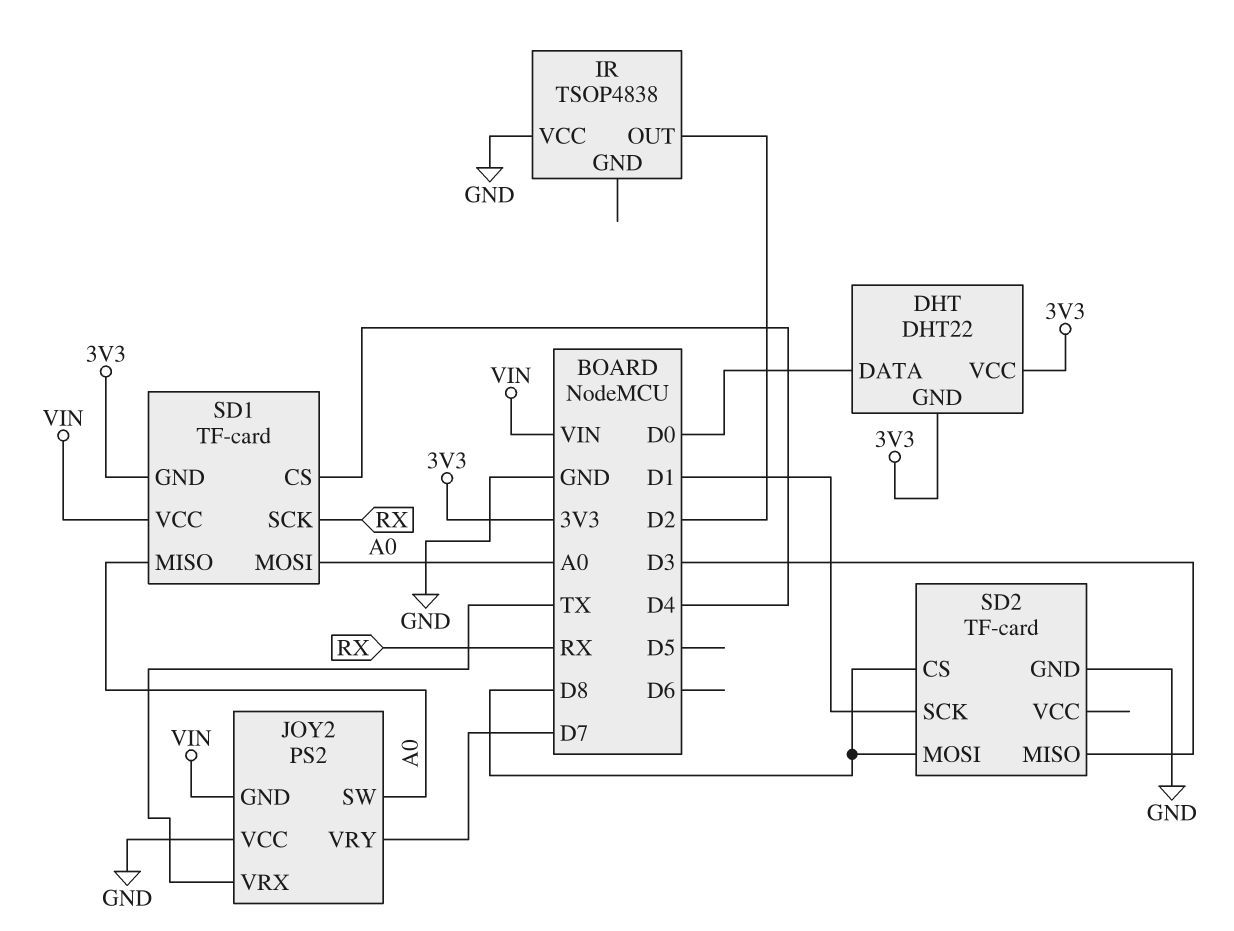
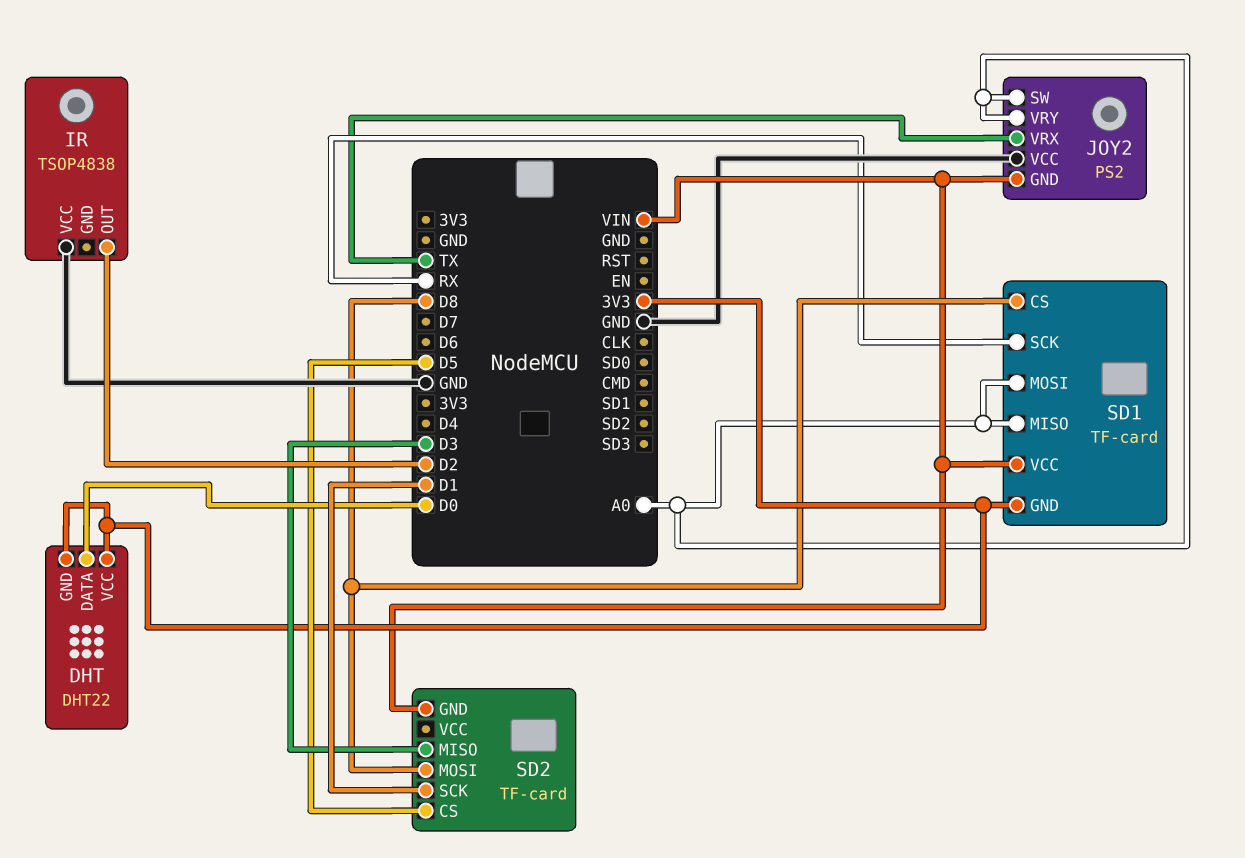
JOY2 pin VRY: D7 -> A0
SD1 pin CS: D4 -> D8
SD2 pin CS: D8 -> D5
SD2 pin GND: GND -> VIN

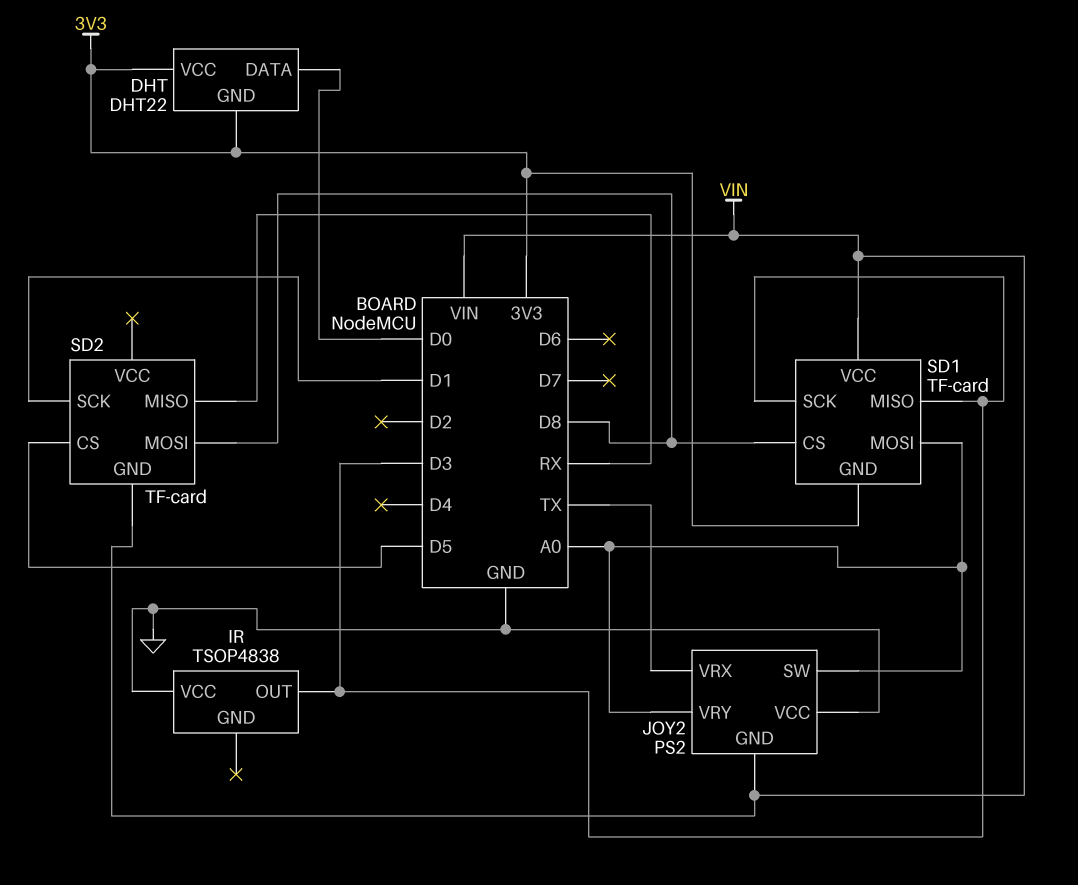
IR pin OUT: D2 -> D3
SD1 pin MISO: A0 -> D3
SD1 pin SCK: RX -> D3
SD2 pin MISO: D3 -> RX

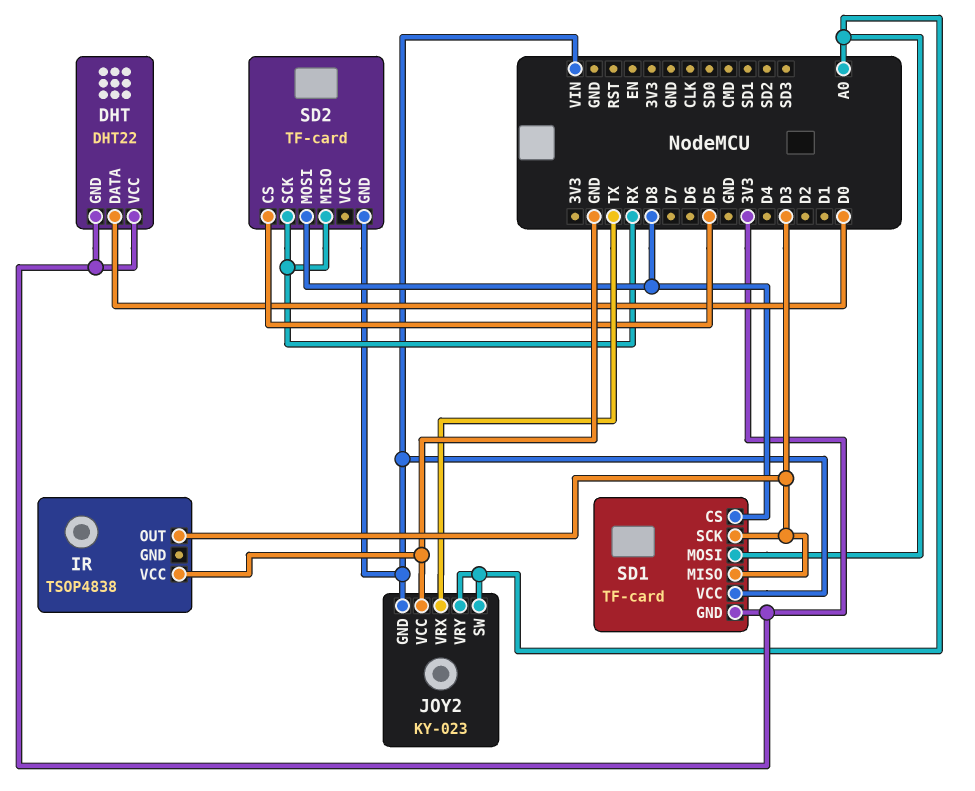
JOY2: PS2 -> KY-023
SD2 pin SCK: D1 -> RX

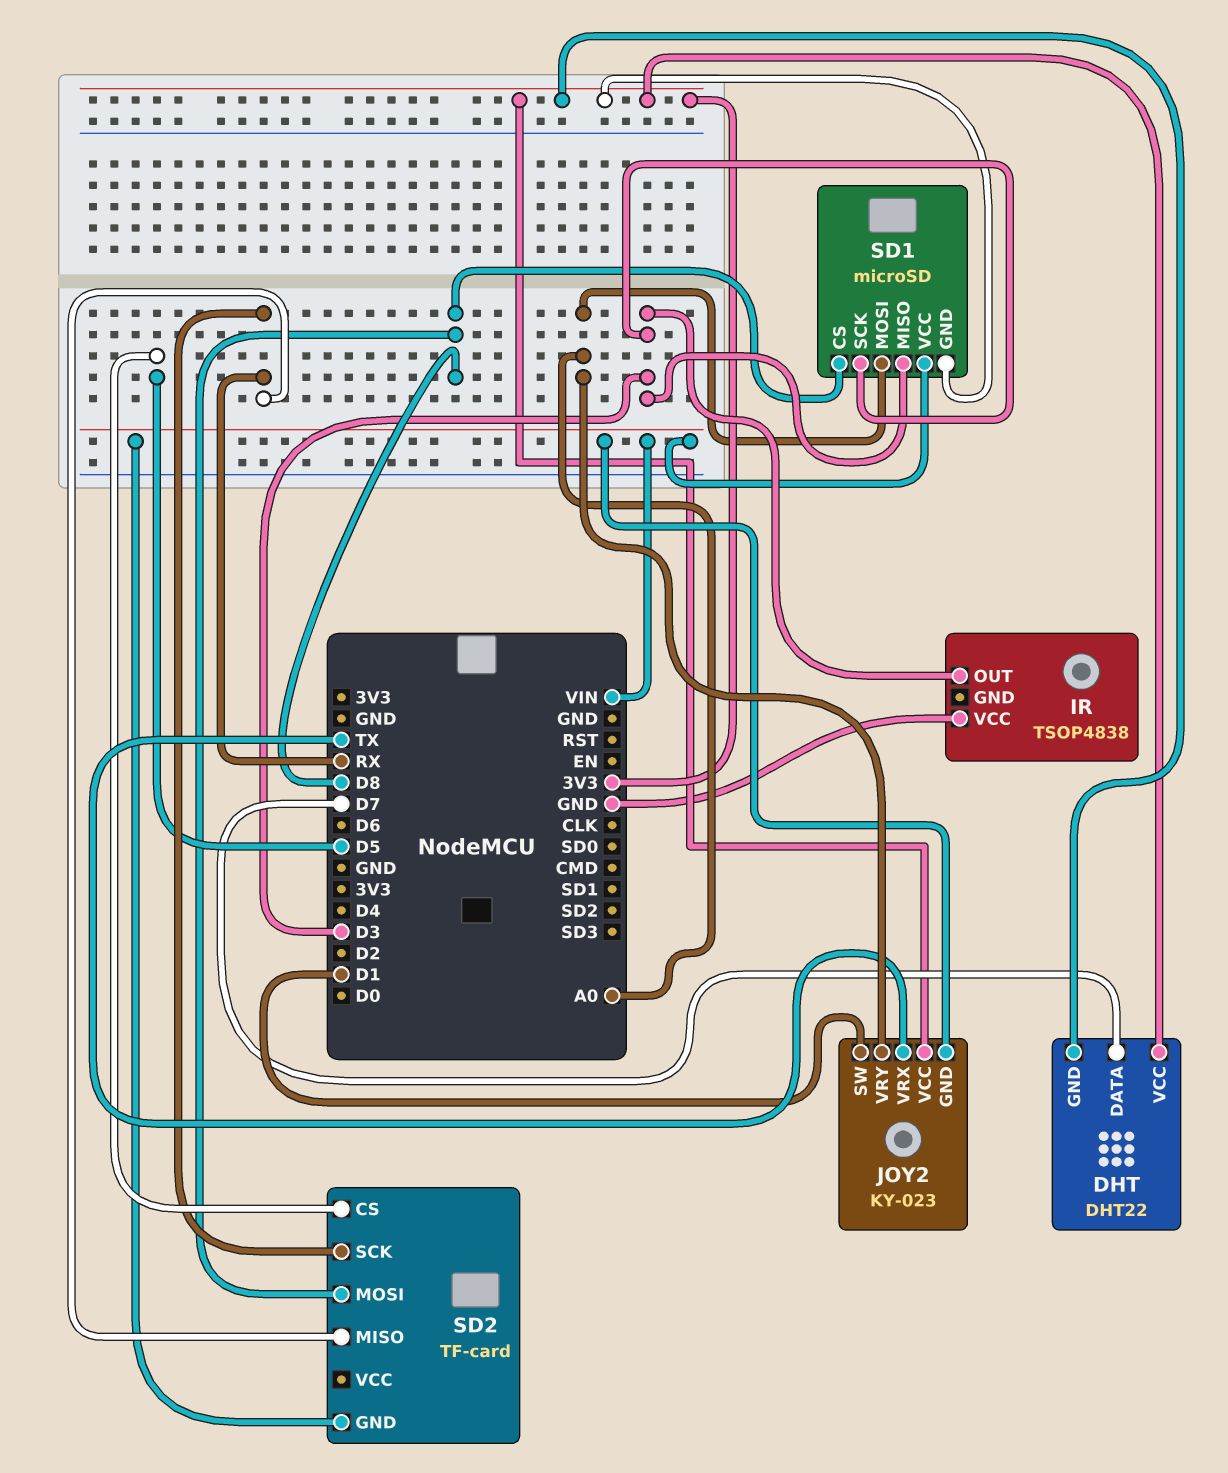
DHT pin DATA: D0 -> D7
JOY2 pin SW: A0 -> D1
JOY2 pin VCC: GND -> 3V3
SD1: TF-card -> microSD

